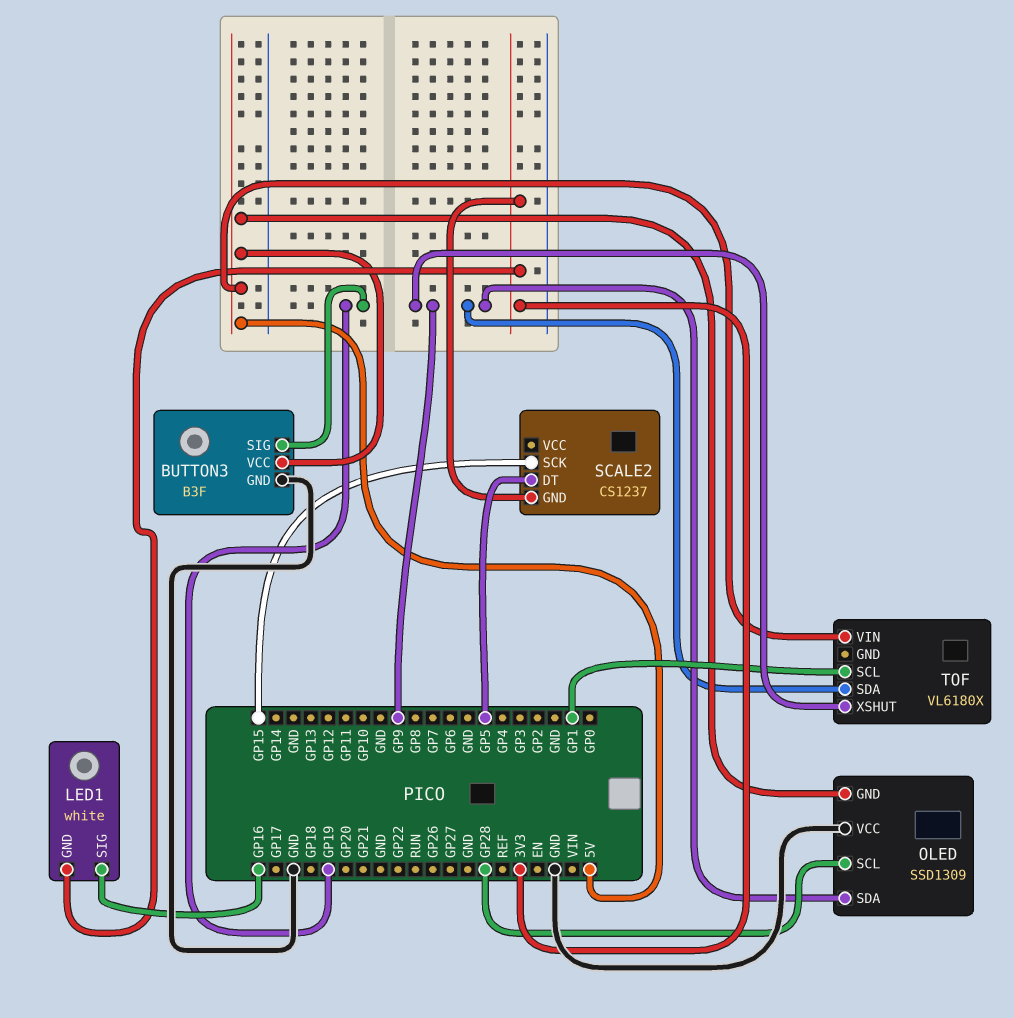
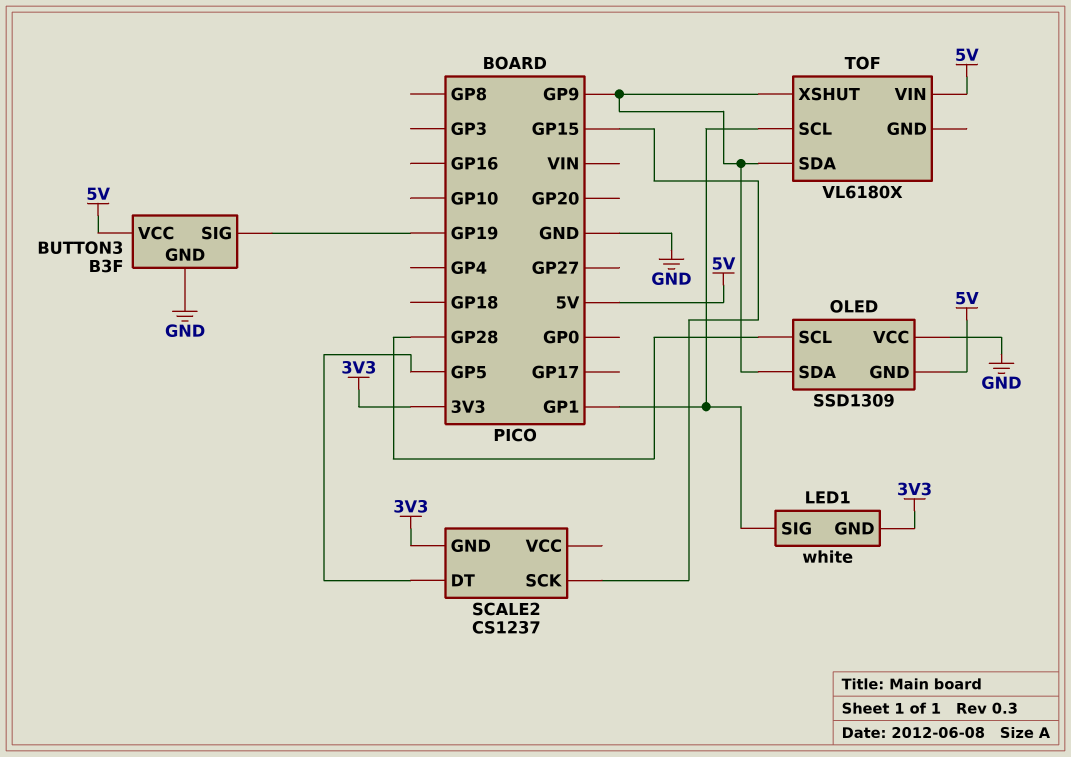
LED1 pin SIG: GP16 -> GP1

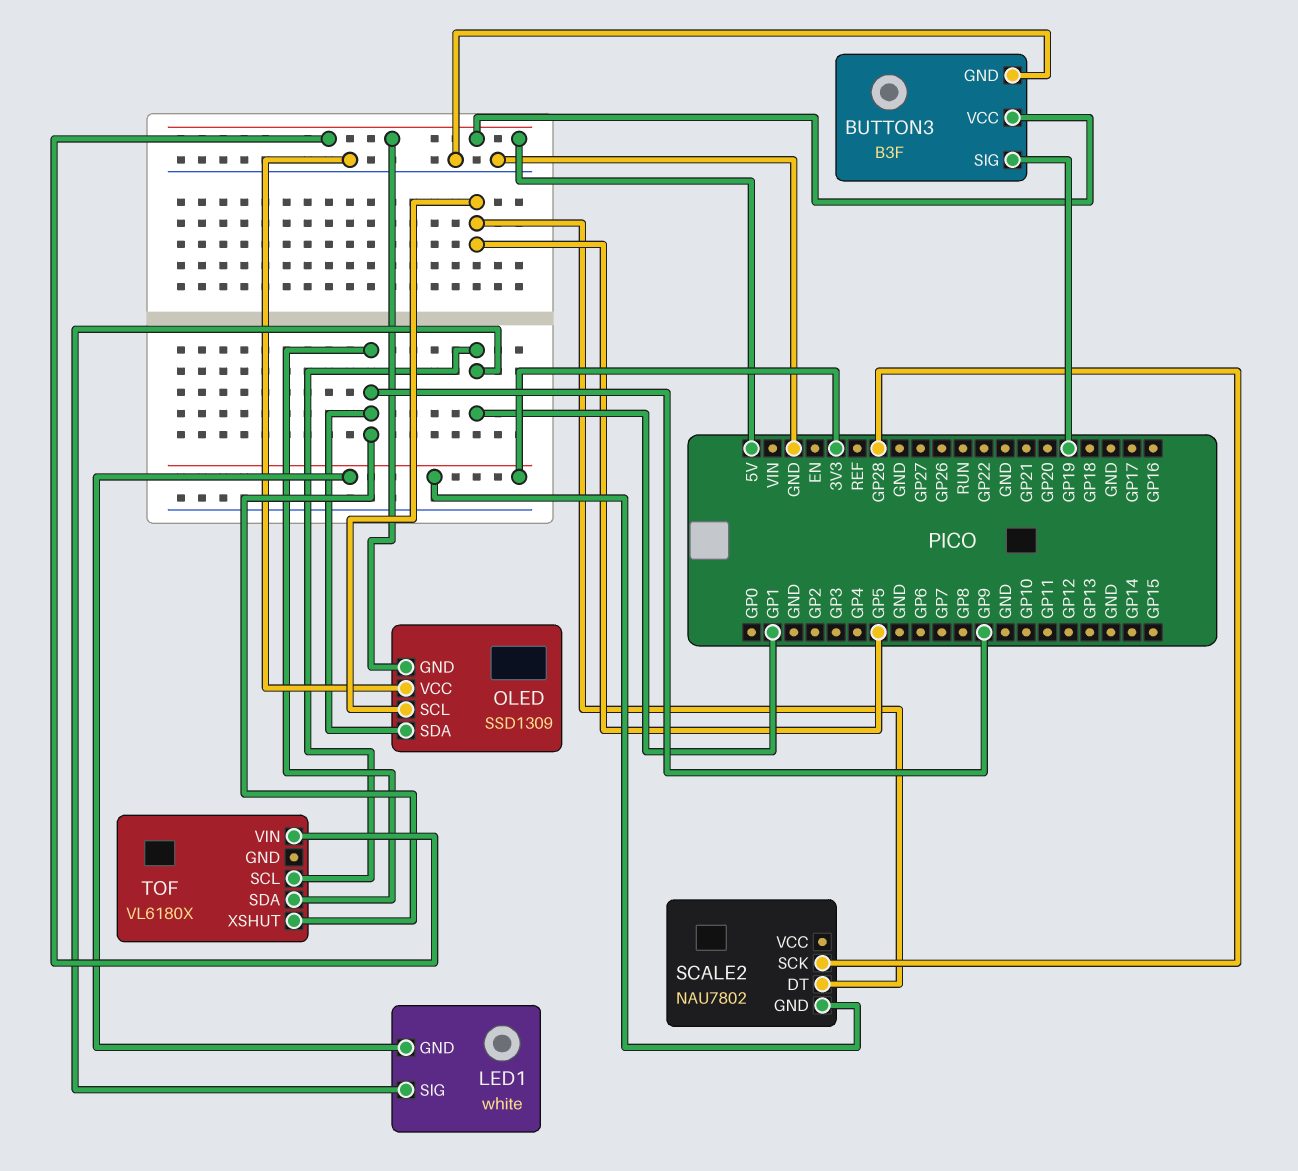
OLED pin SCL: GP28 -> GP5
SCALE2: CS1237 -> NAU7802
SCALE2 pin SCK: GP15 -> GP28

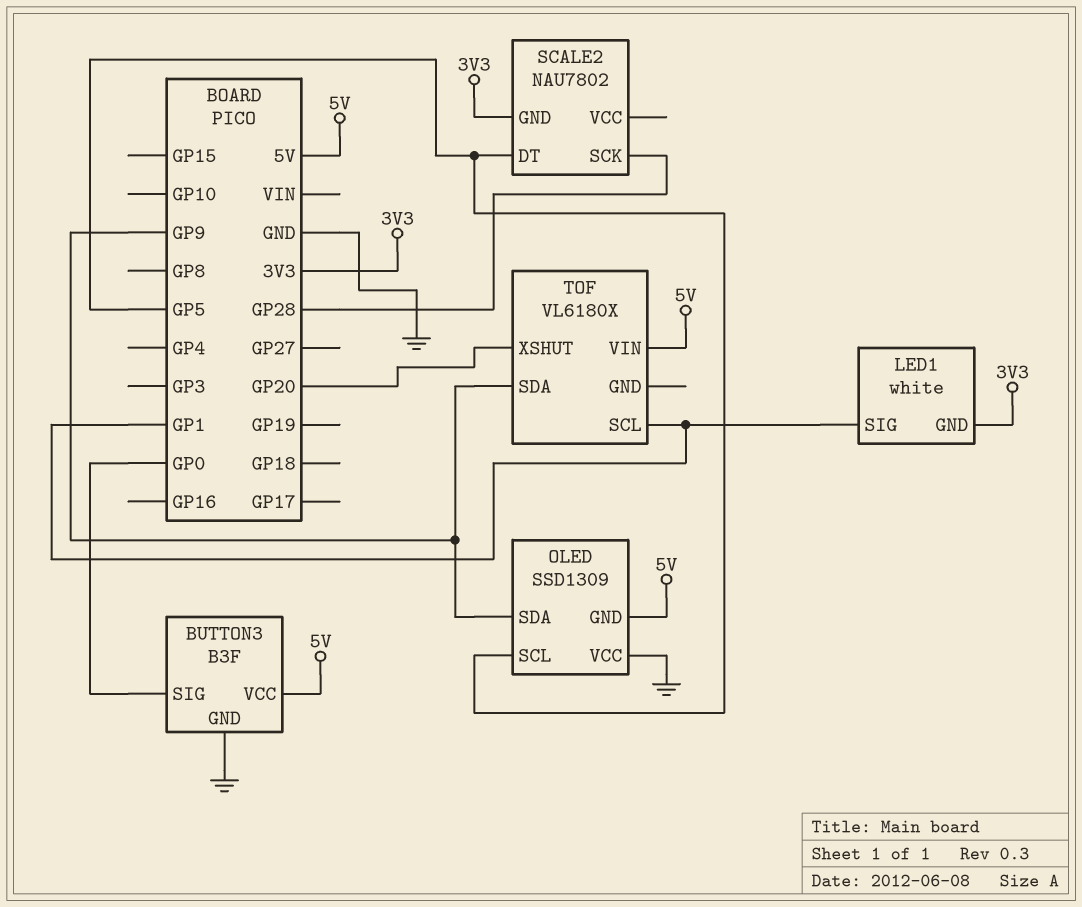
BUTTON3 pin SIG: GP19 -> GP0
TOF pin XSHUT: GP9 -> GP20

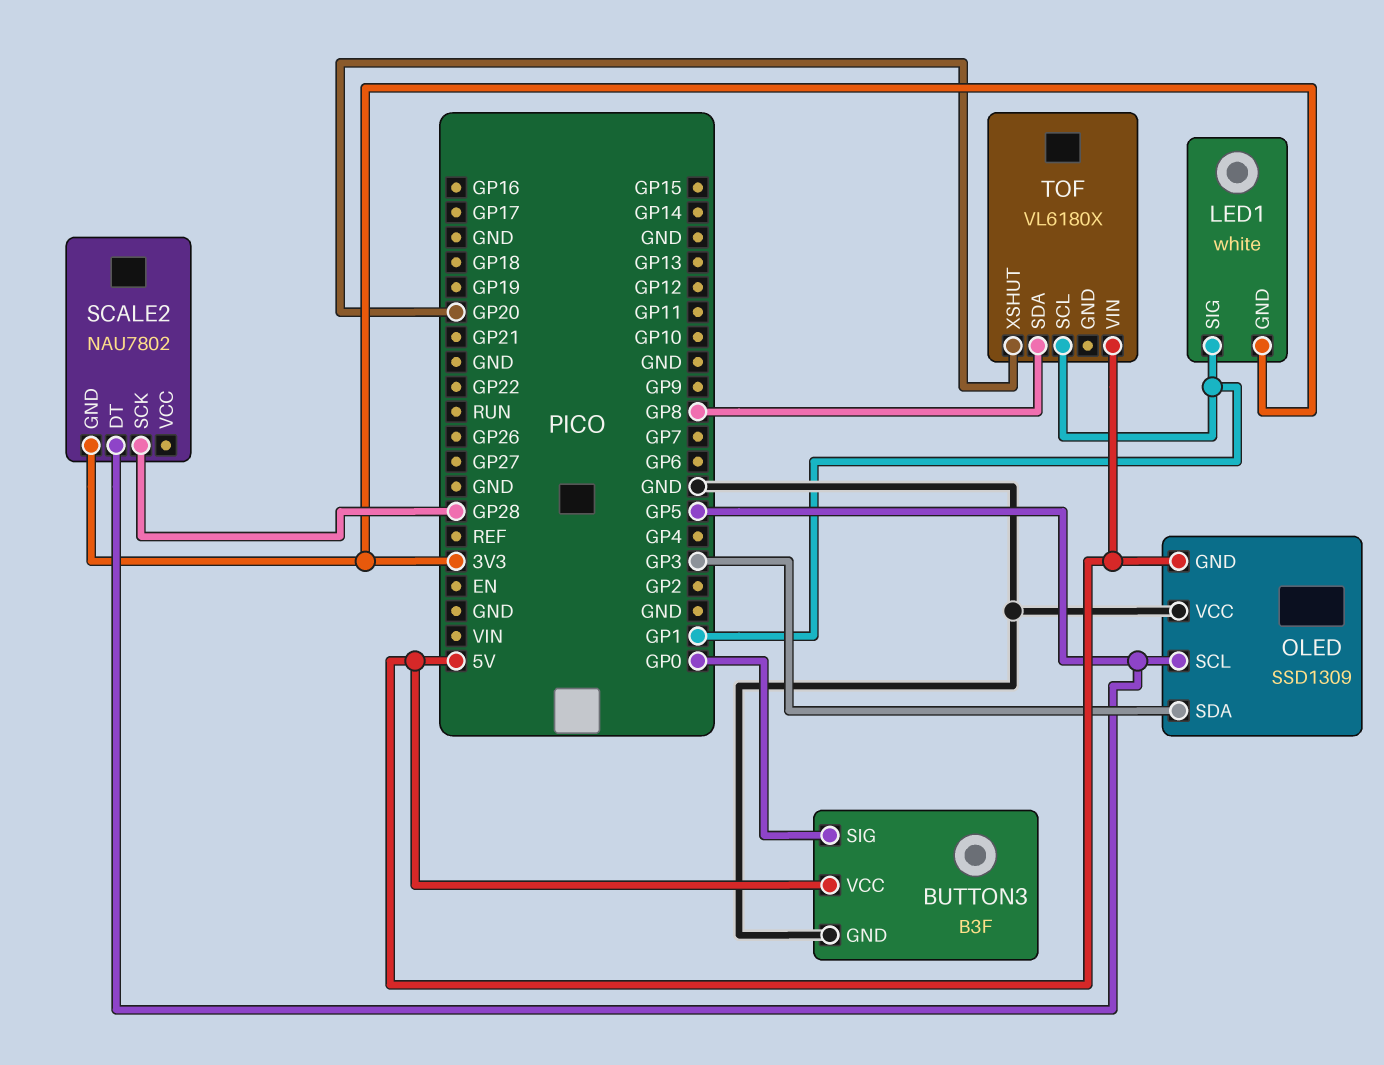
OLED pin SDA: GP9 -> GP3
TOF pin SDA: GP9 -> GP8

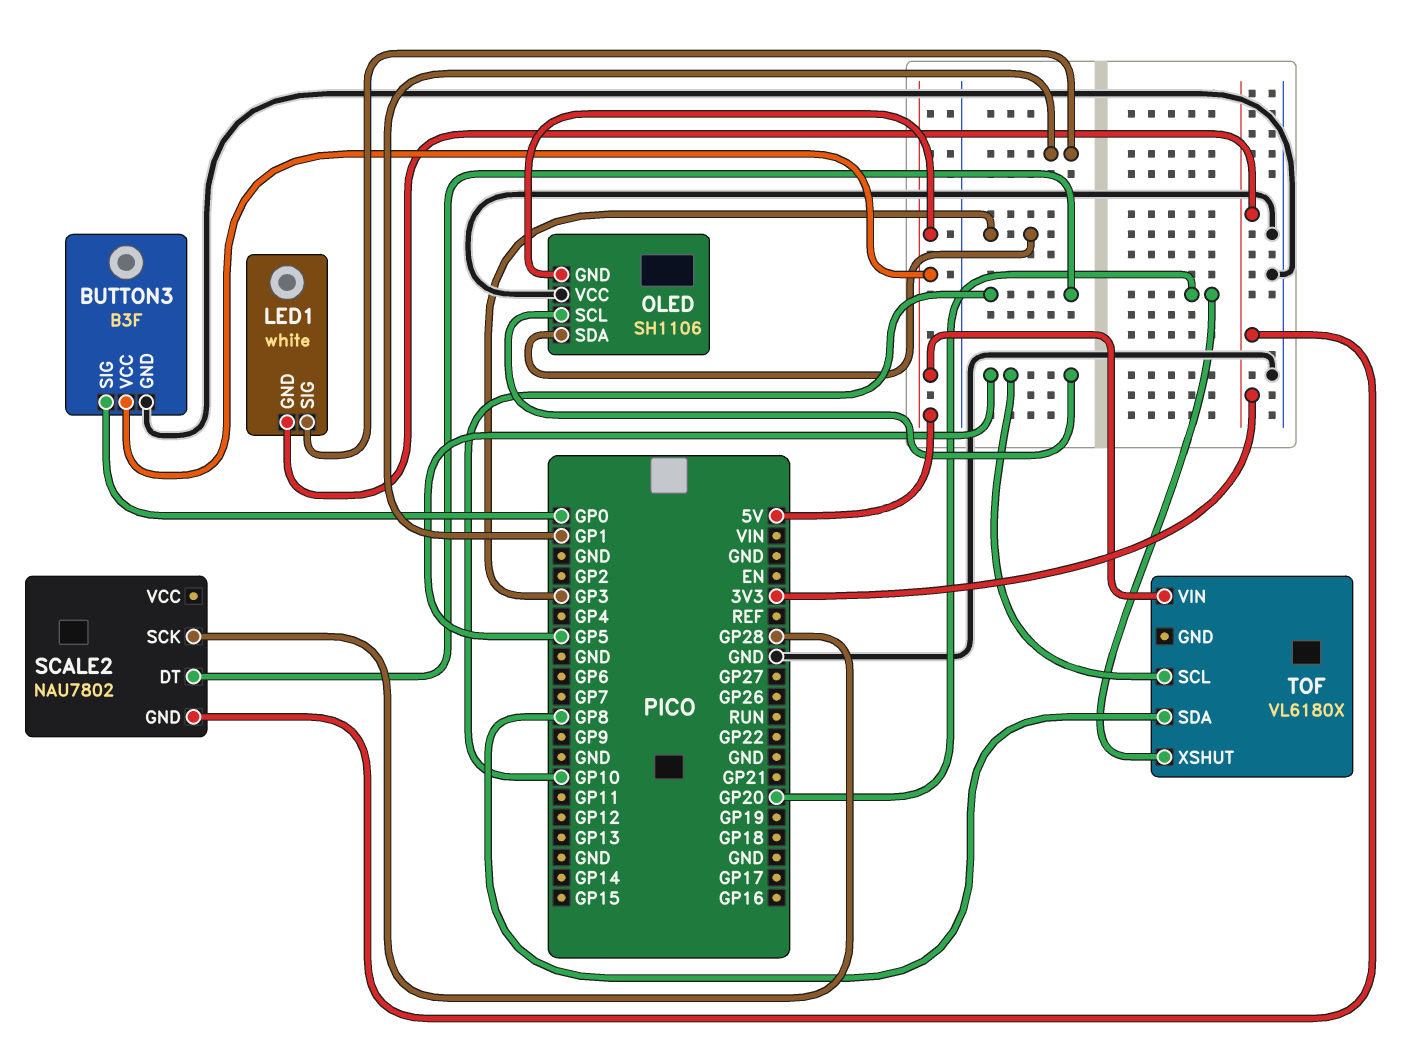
OLED: SSD1309 -> SH1106
SCALE2 pin DT: GP5 -> GP10
TOF pin SCL: GP1 -> GP5

